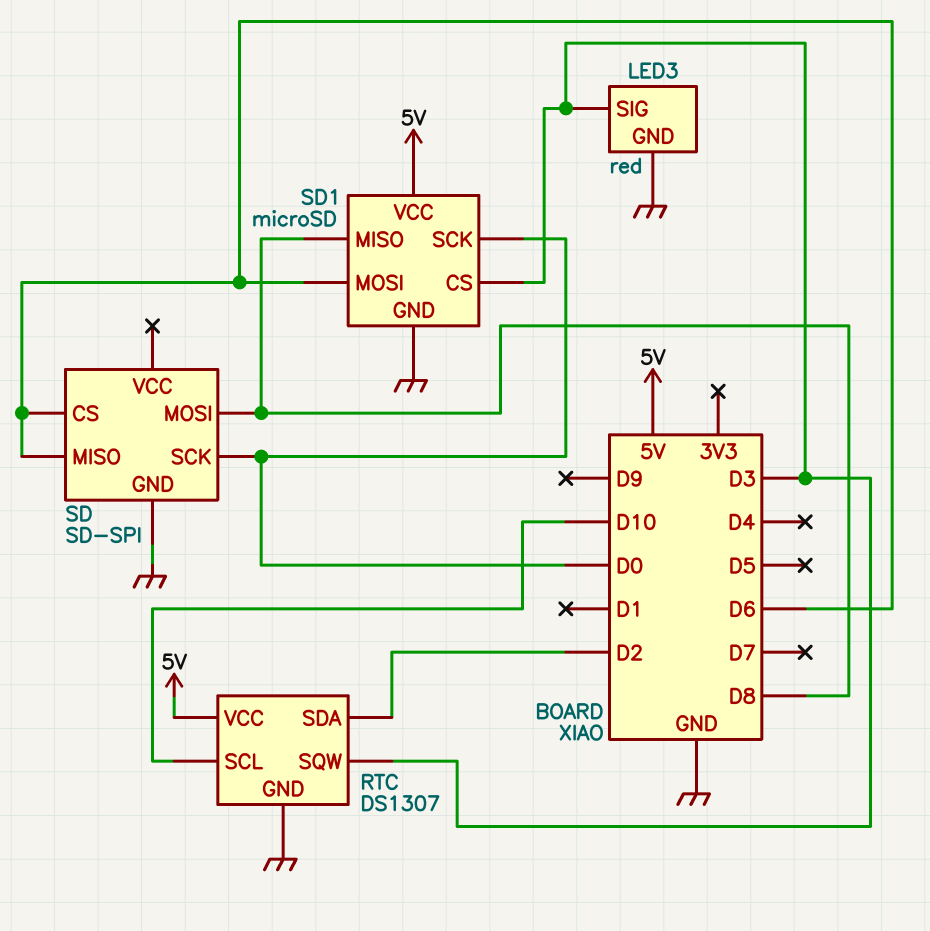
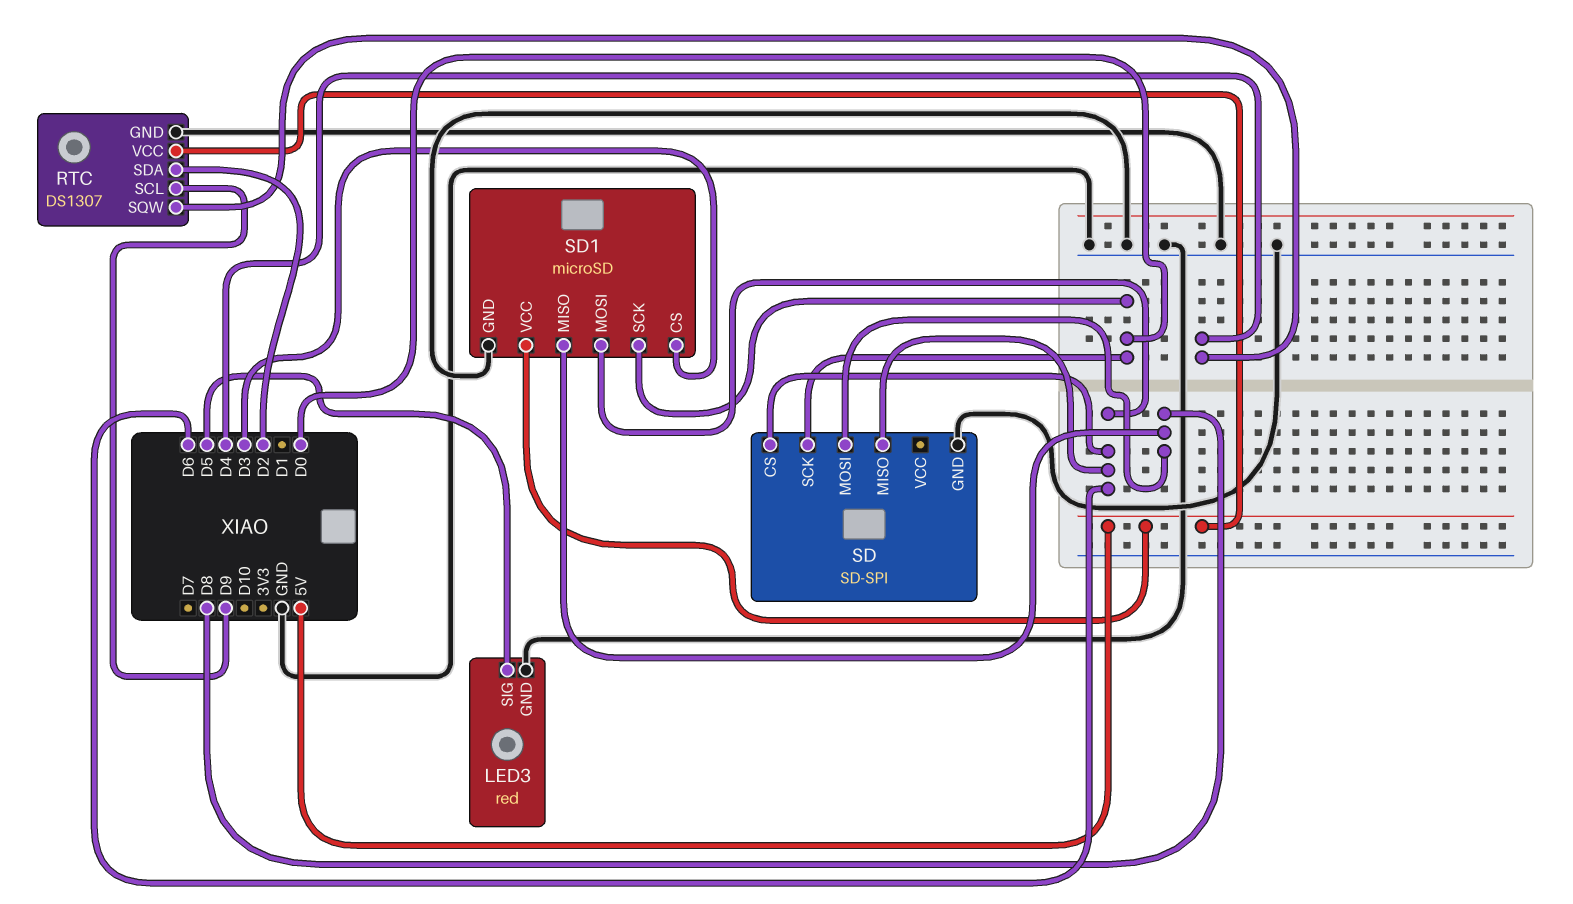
LED3 pin SIG: D3 -> D5
RTC pin SCL: D10 -> D9
RTC pin SQW: D3 -> D4

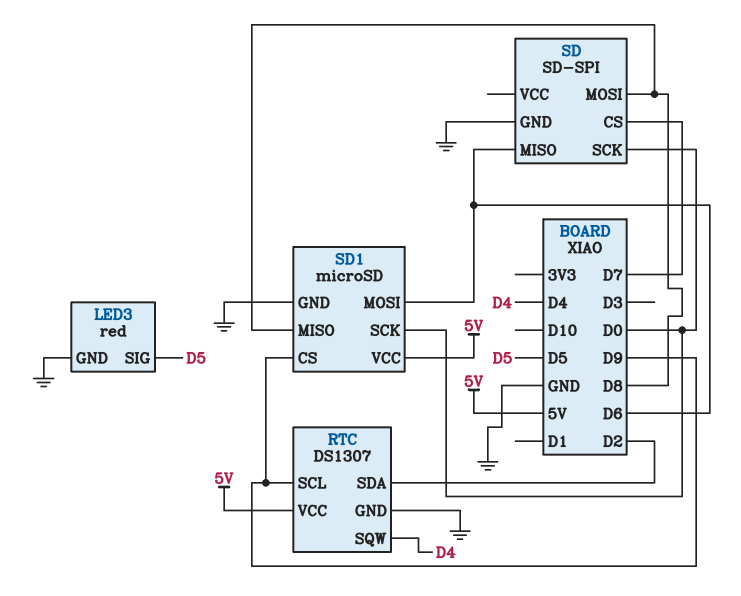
SD pin CS: D6 -> D7
SD1 pin CS: D3 -> D9

